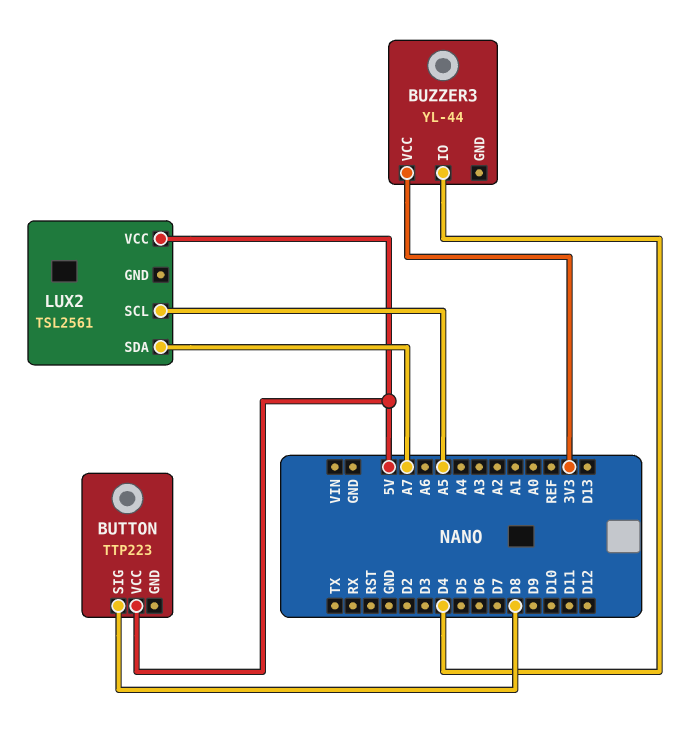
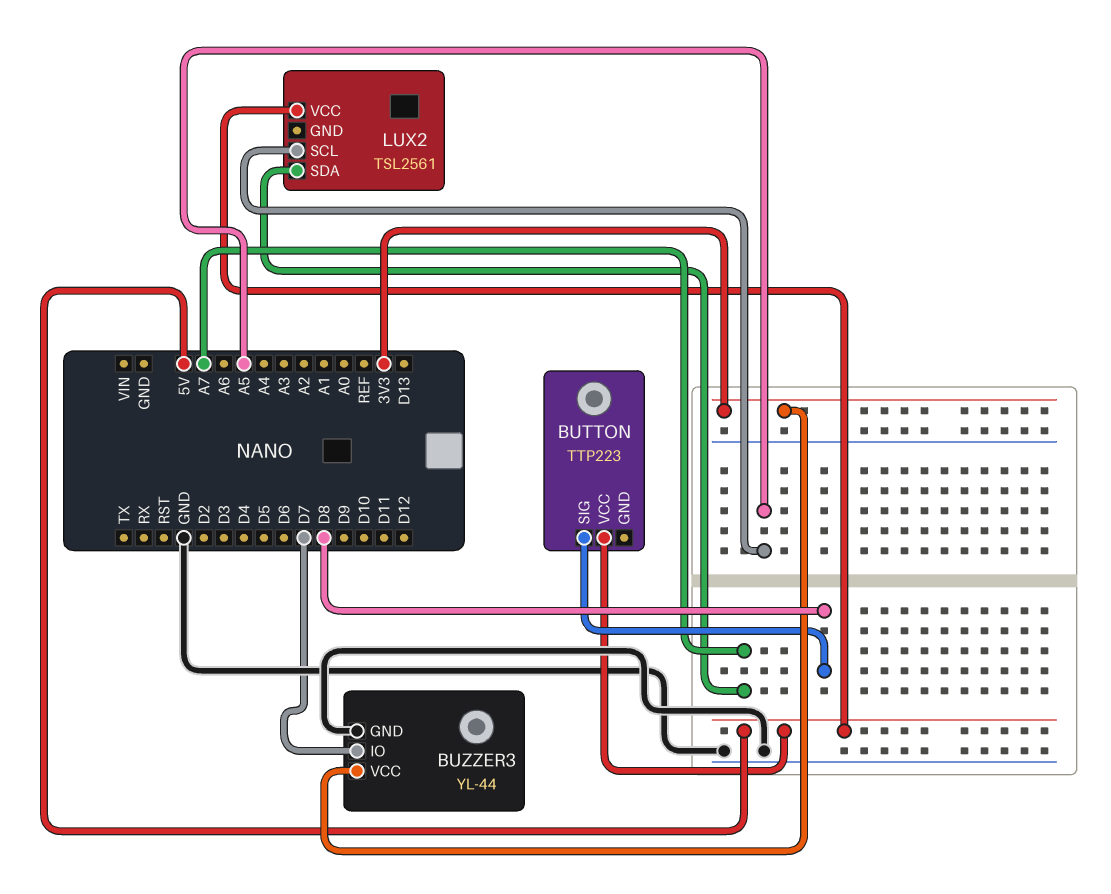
BUZZER3 pin GND: none -> GND
BUZZER3 pin IO: D4 -> D7

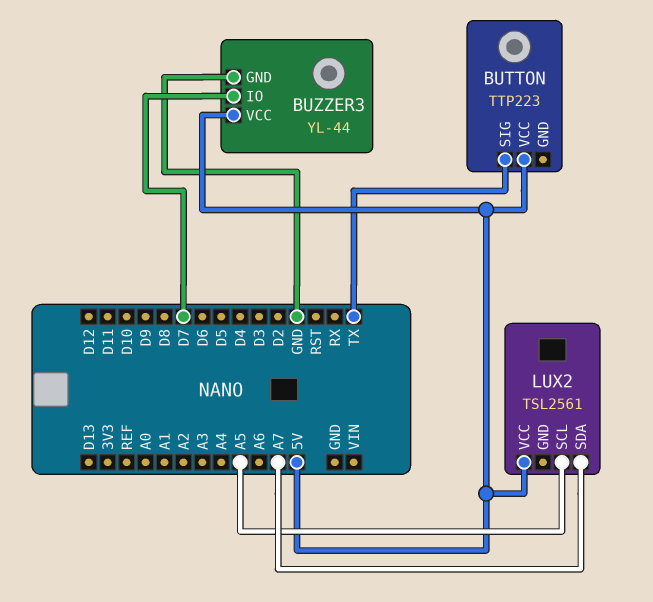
BUTTON pin SIG: D8 -> TX
BUZZER3 pin VCC: 3V3 -> 5V

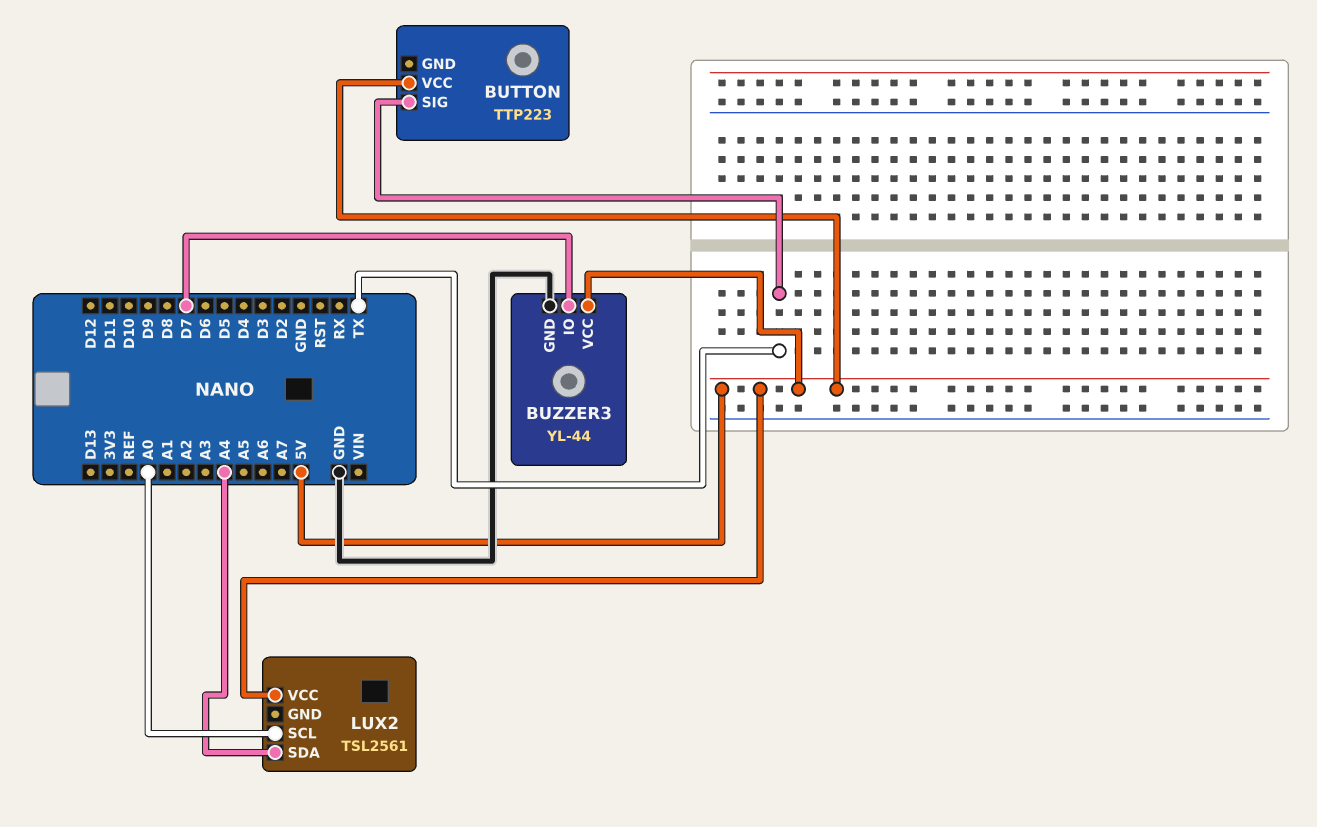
LUX2 pin SCL: A5 -> A0
LUX2 pin SDA: A7 -> A4

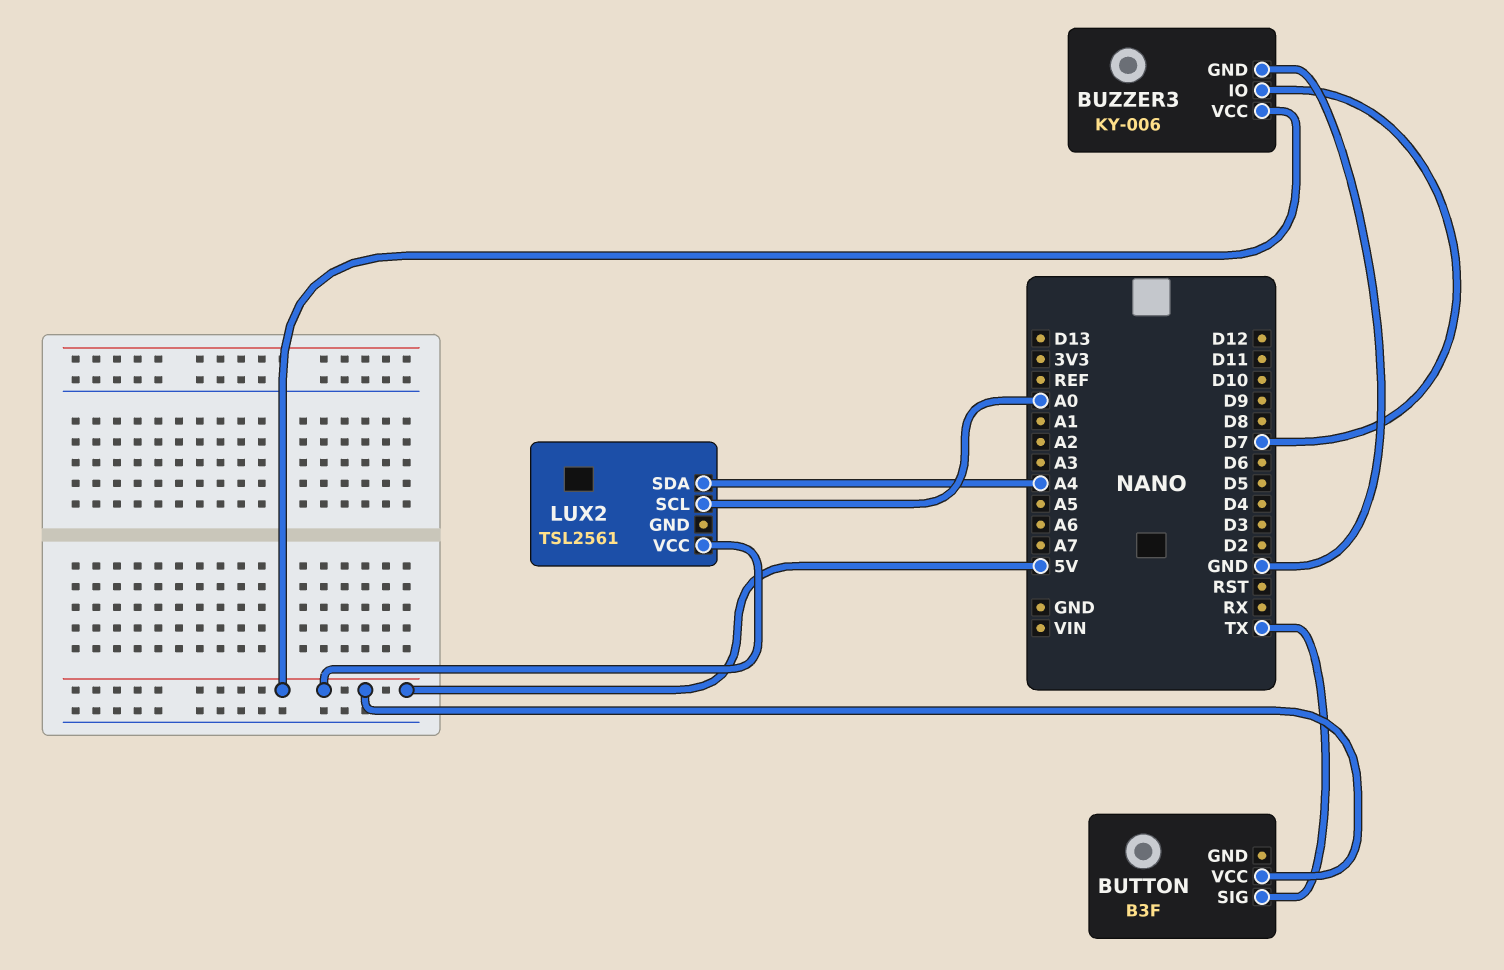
BUTTON: TTP223 -> B3F
BUZZER3: YL-44 -> KY-006

